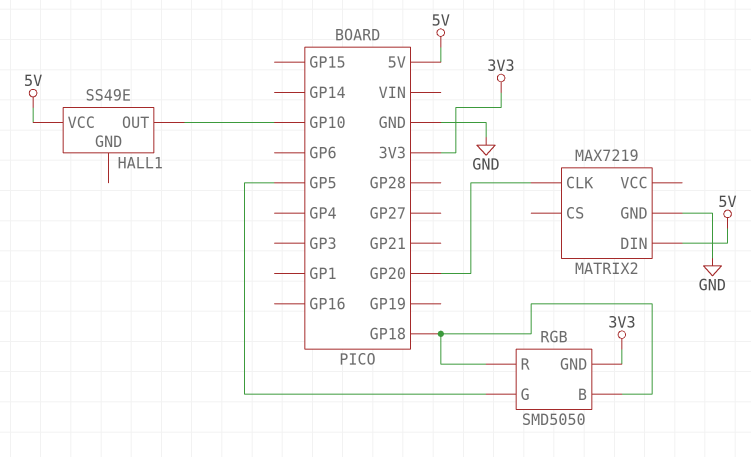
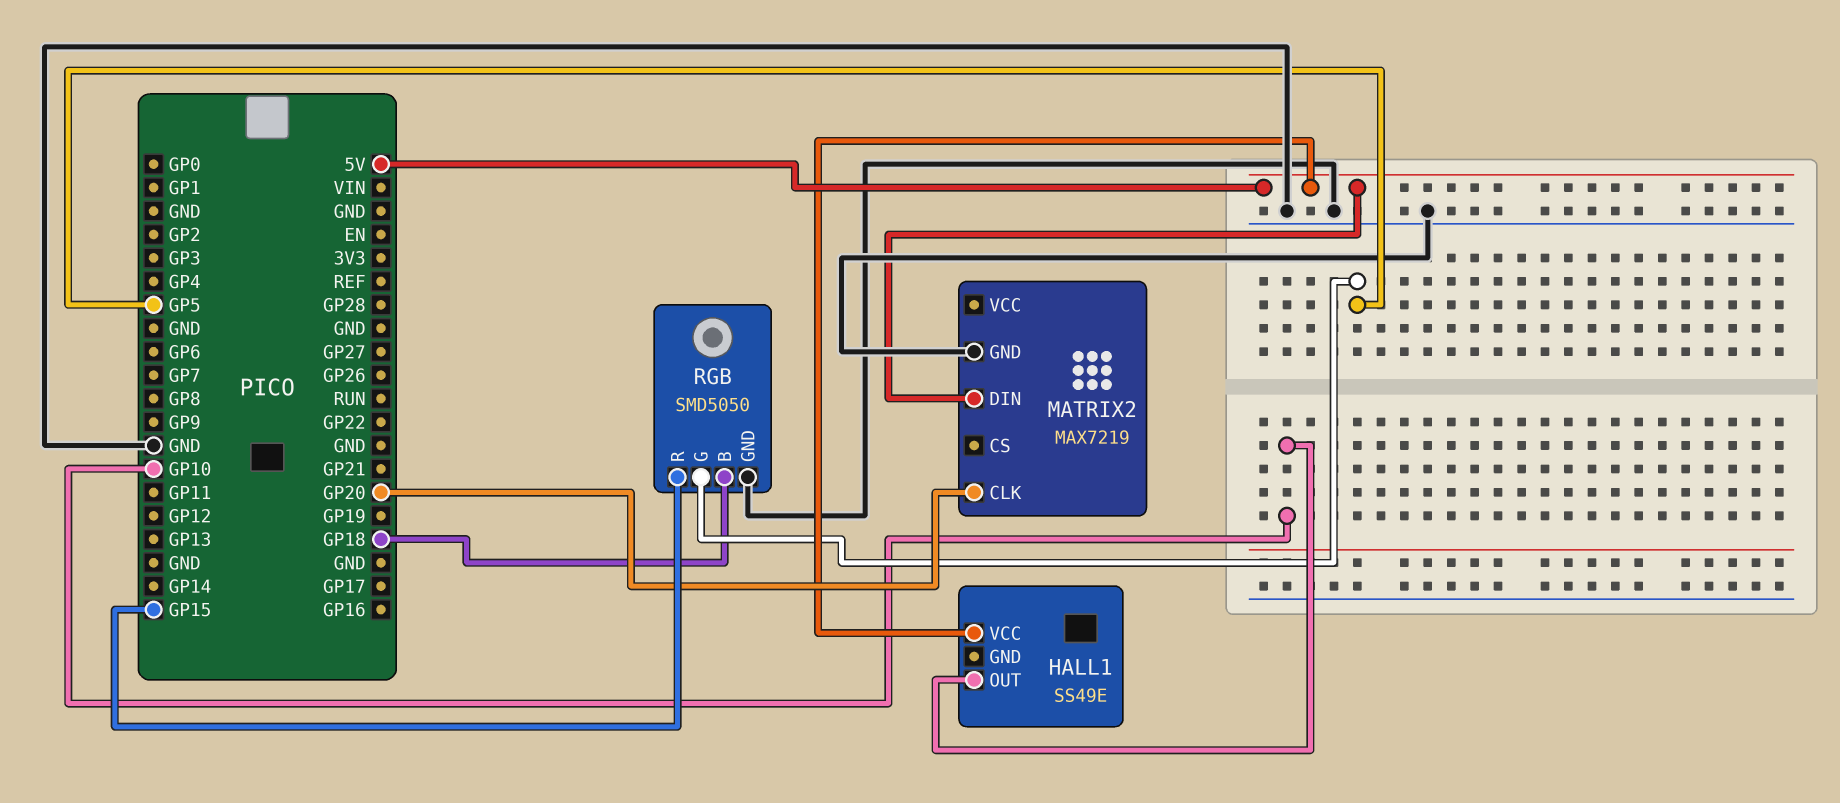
RGB pin GND: 3V3 -> GND
RGB pin R: GP18 -> GP15

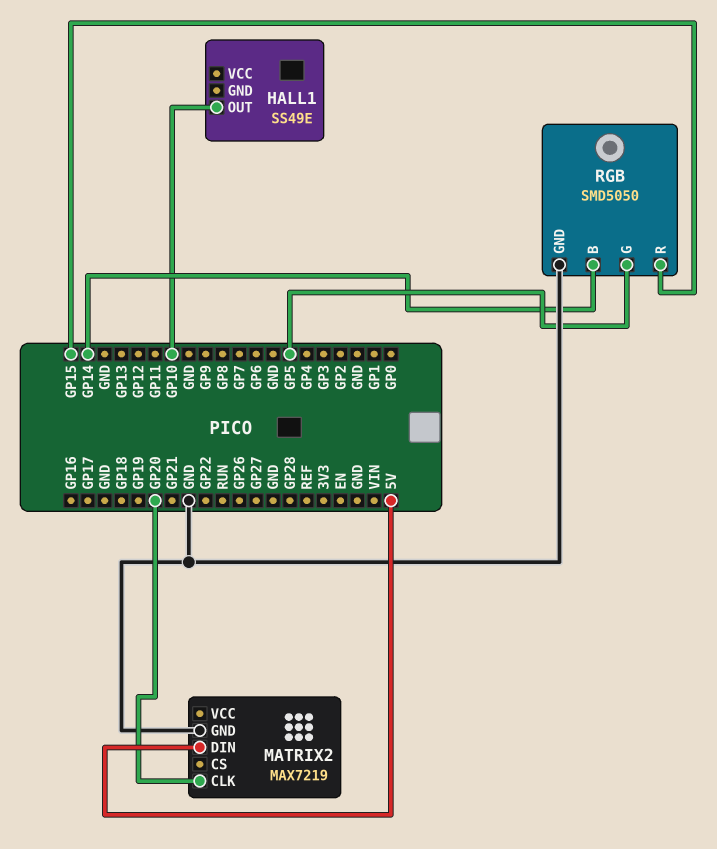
HALL1 pin VCC: 5V -> none
RGB pin B: GP18 -> GP14

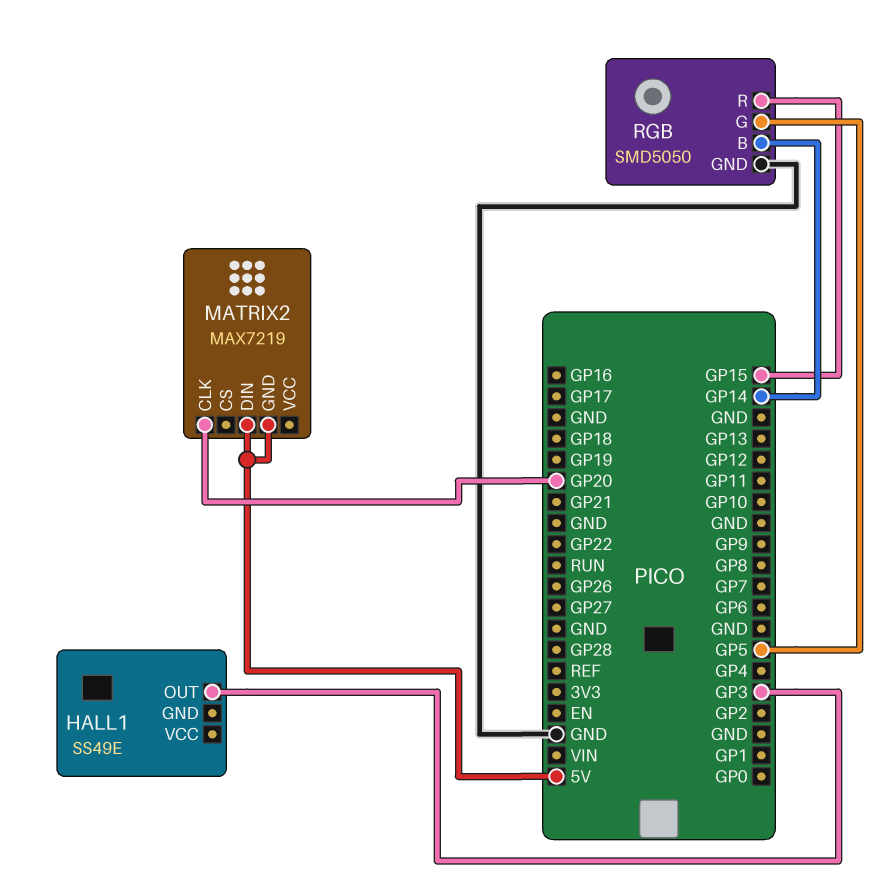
HALL1 pin OUT: GP10 -> GP3
MATRIX2 pin GND: GND -> 5V

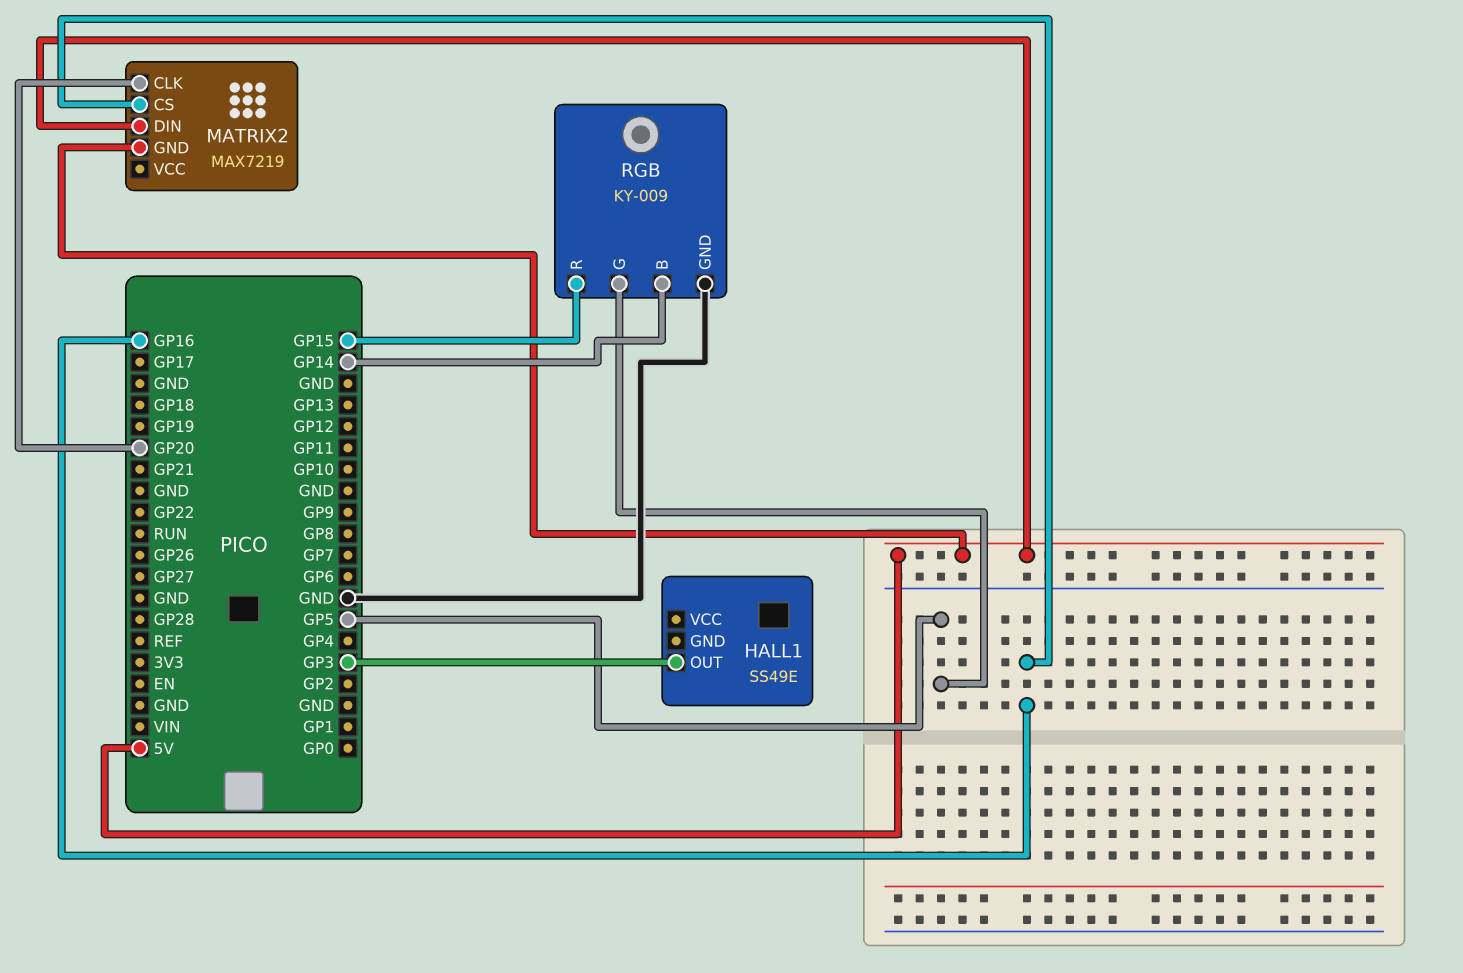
MATRIX2 pin CS: none -> GP16
RGB: SMD5050 -> KY-009

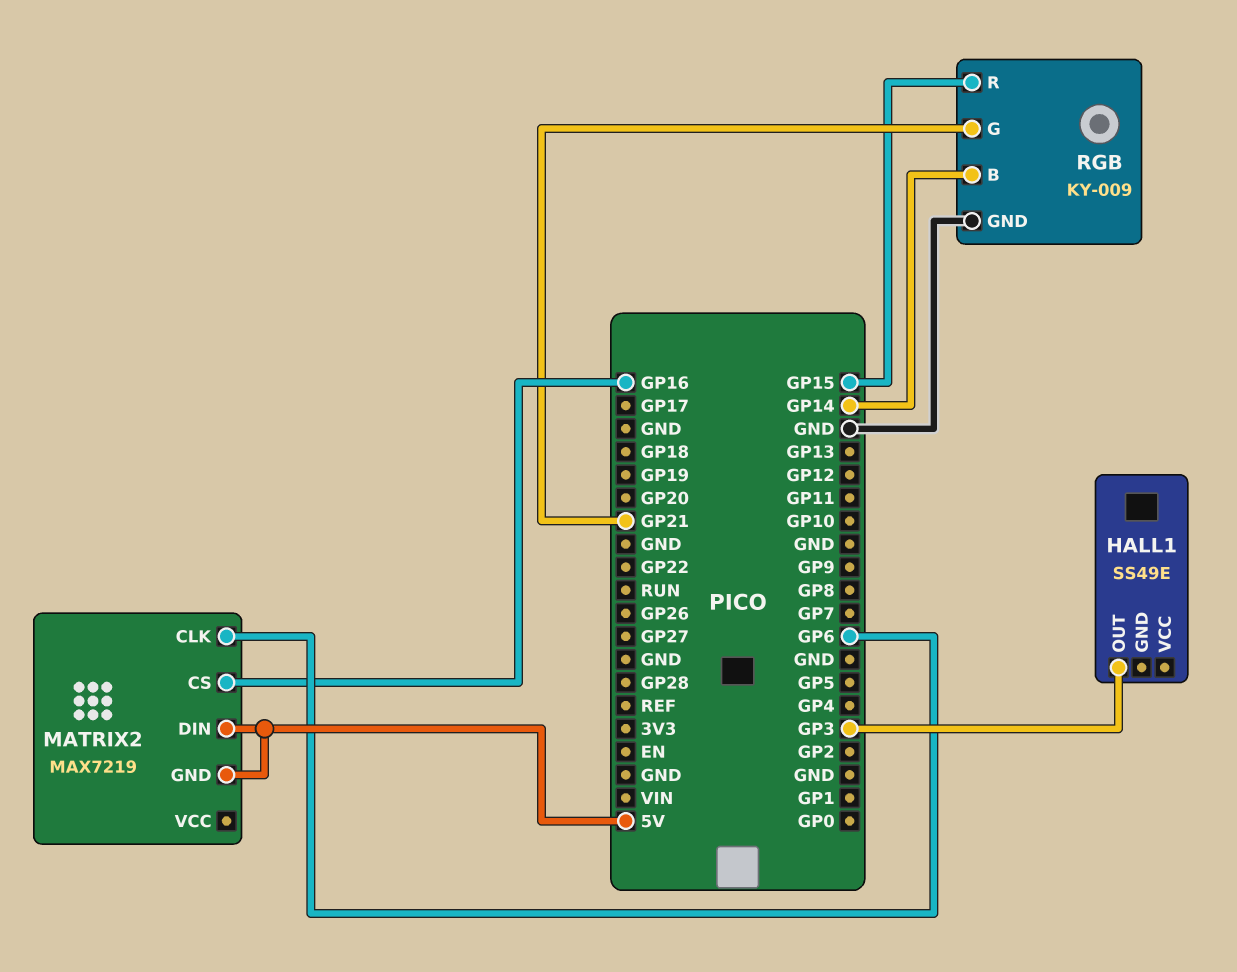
MATRIX2 pin CLK: GP20 -> GP6
RGB pin G: GP5 -> GP21

